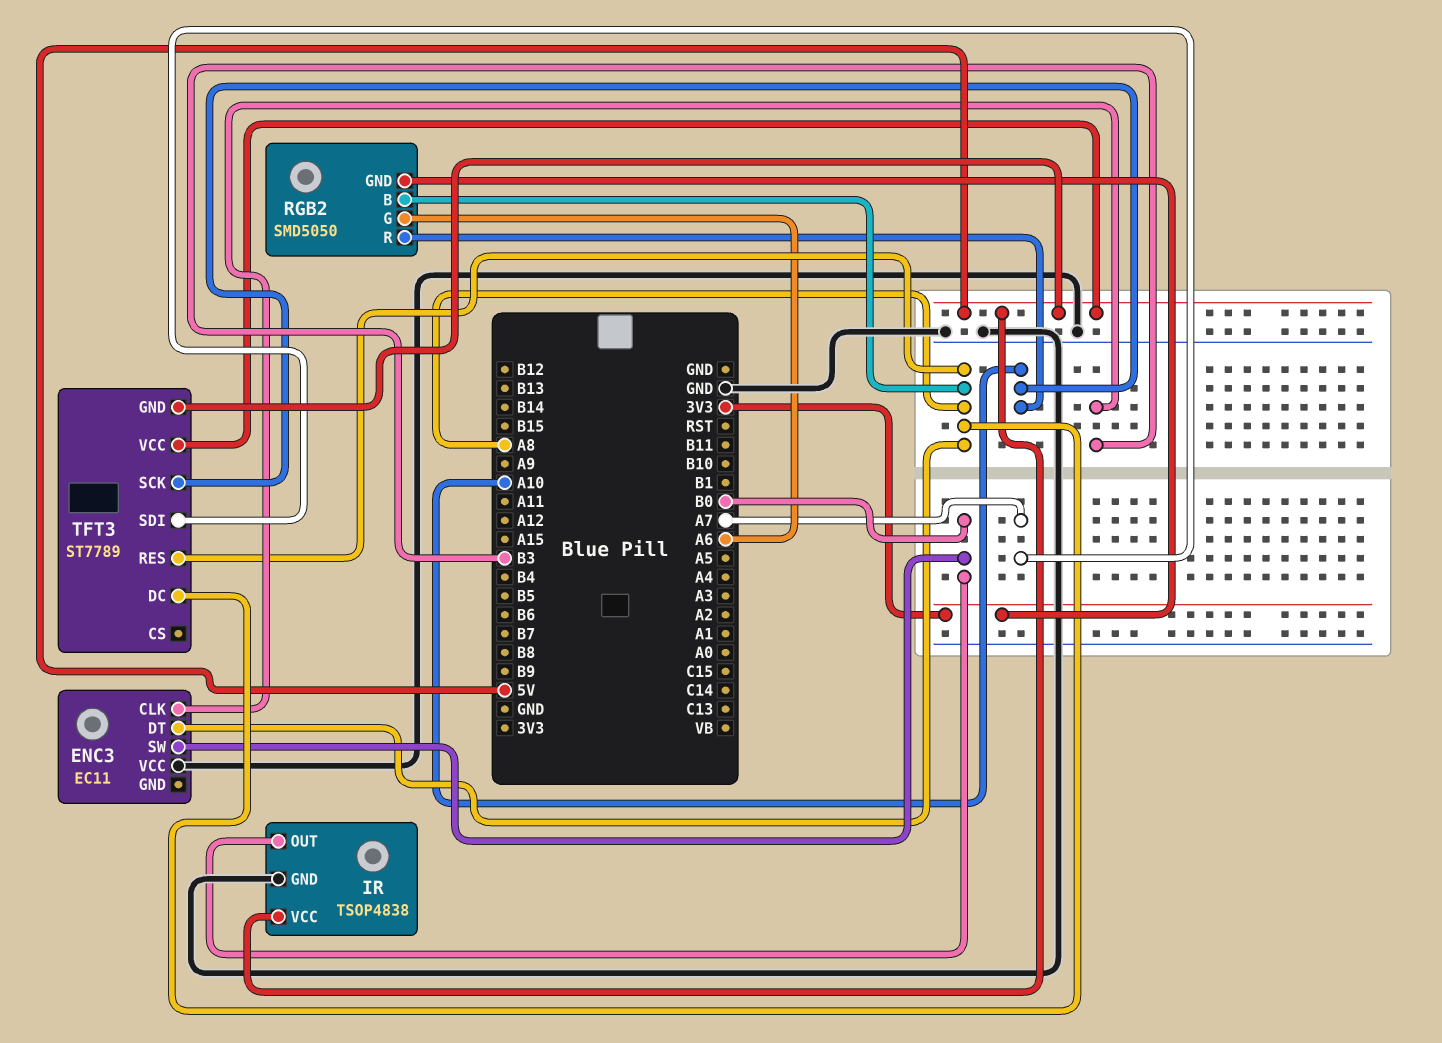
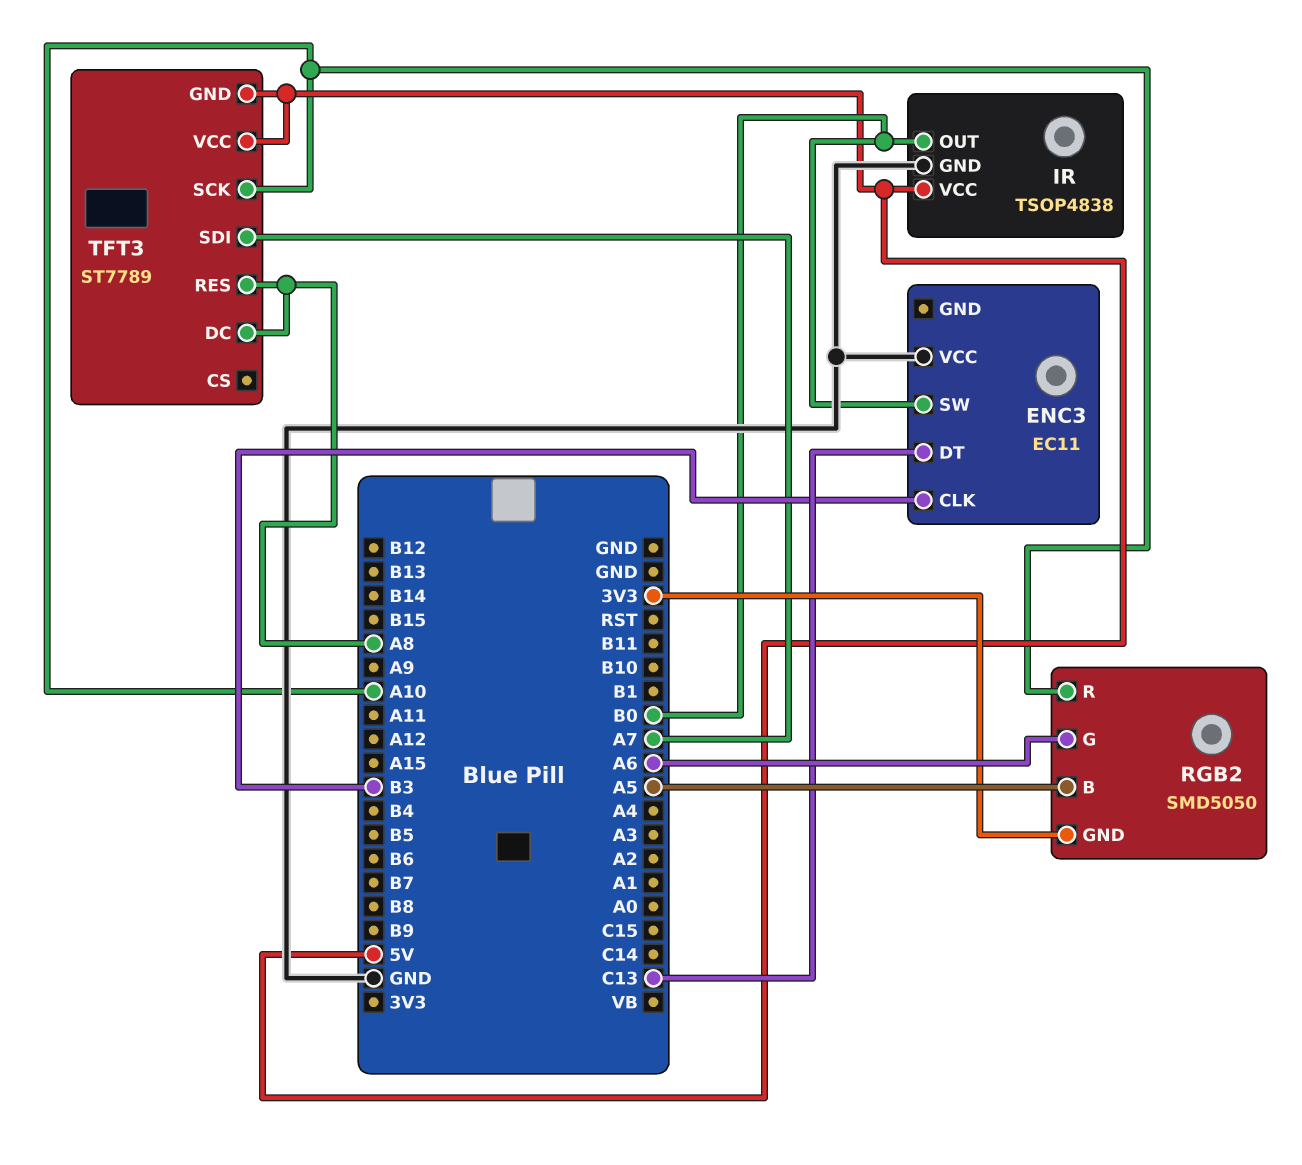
ENC3 pin DT: A8 -> C13
RGB2 pin B: A8 -> A5

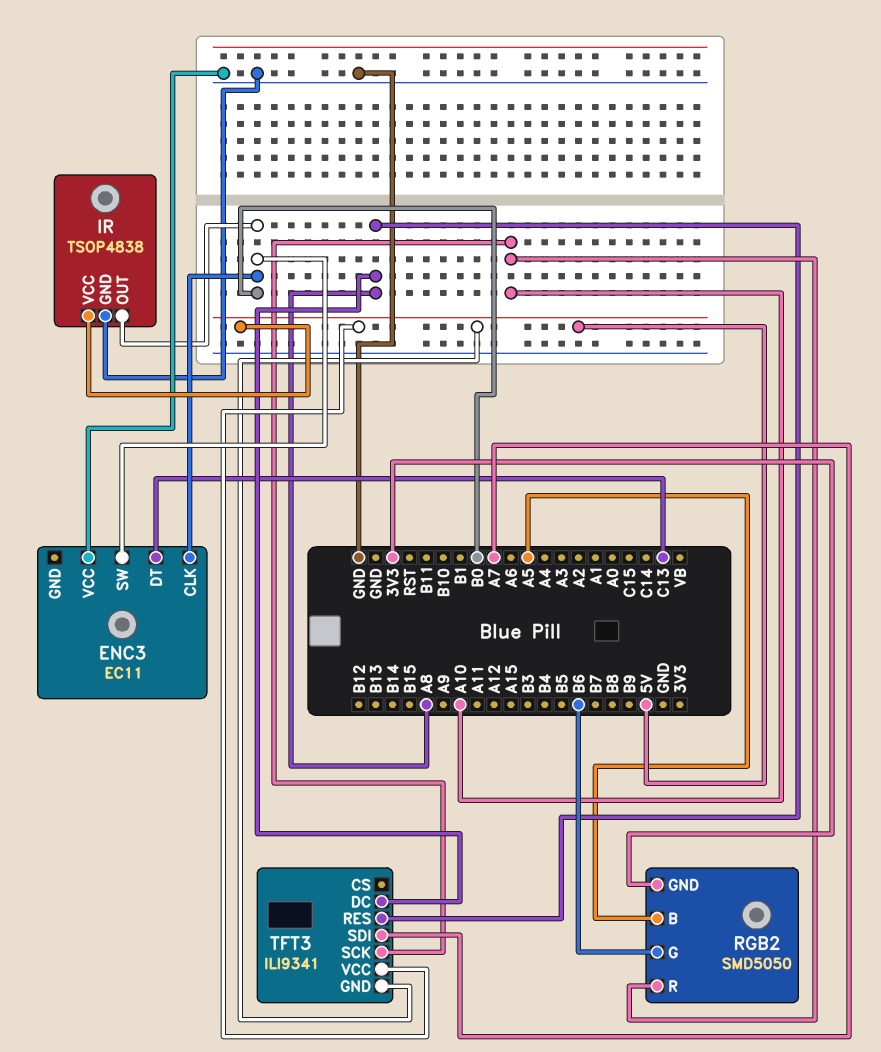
ENC3 pin CLK: B3 -> B0
RGB2 pin G: A6 -> B6
TFT3: ST7789 -> ILI9341

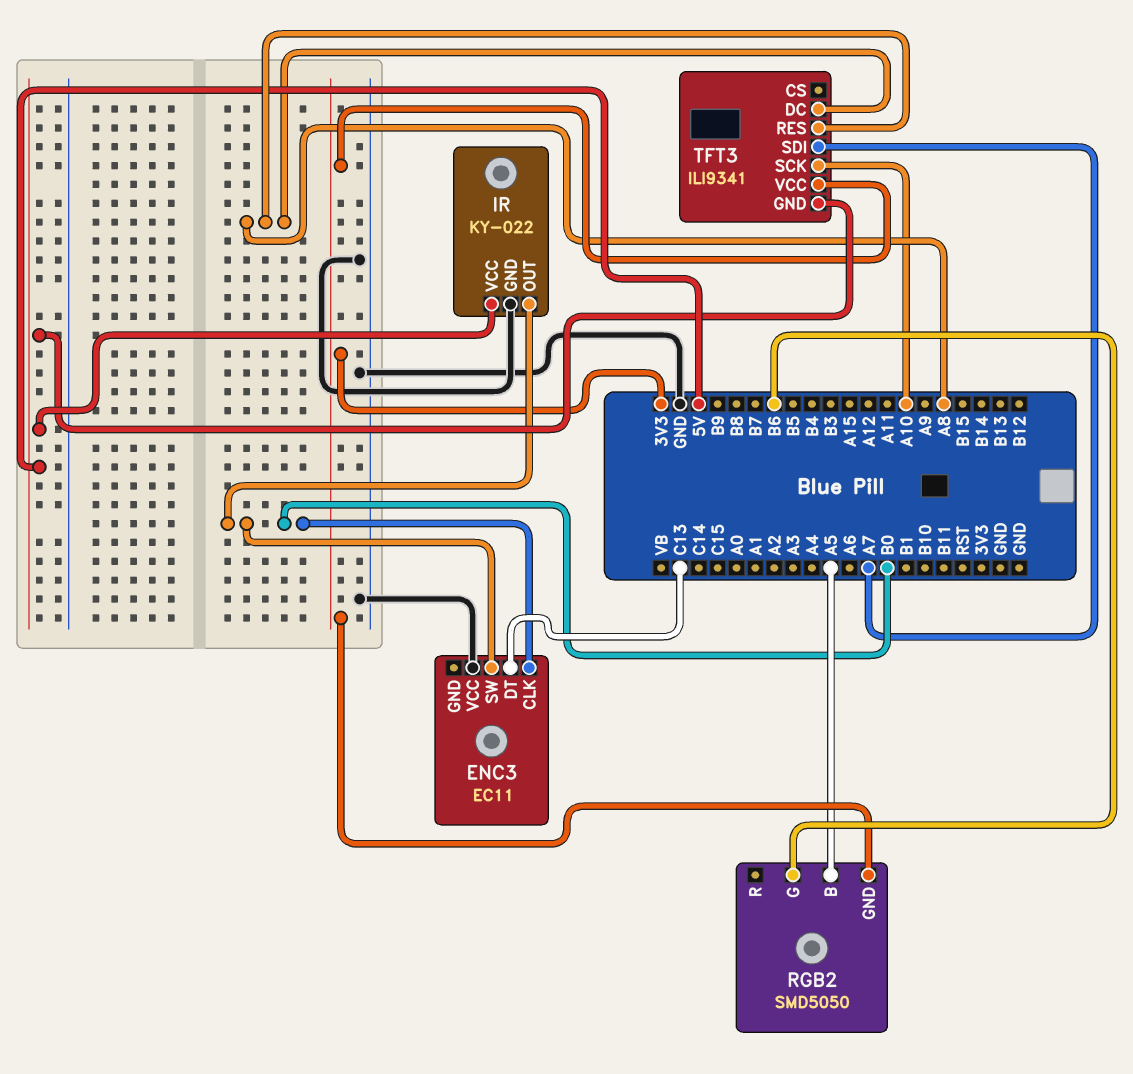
IR: TSOP4838 -> KY-022
RGB2 pin R: A10 -> none
TFT3 pin VCC: 5V -> 3V3

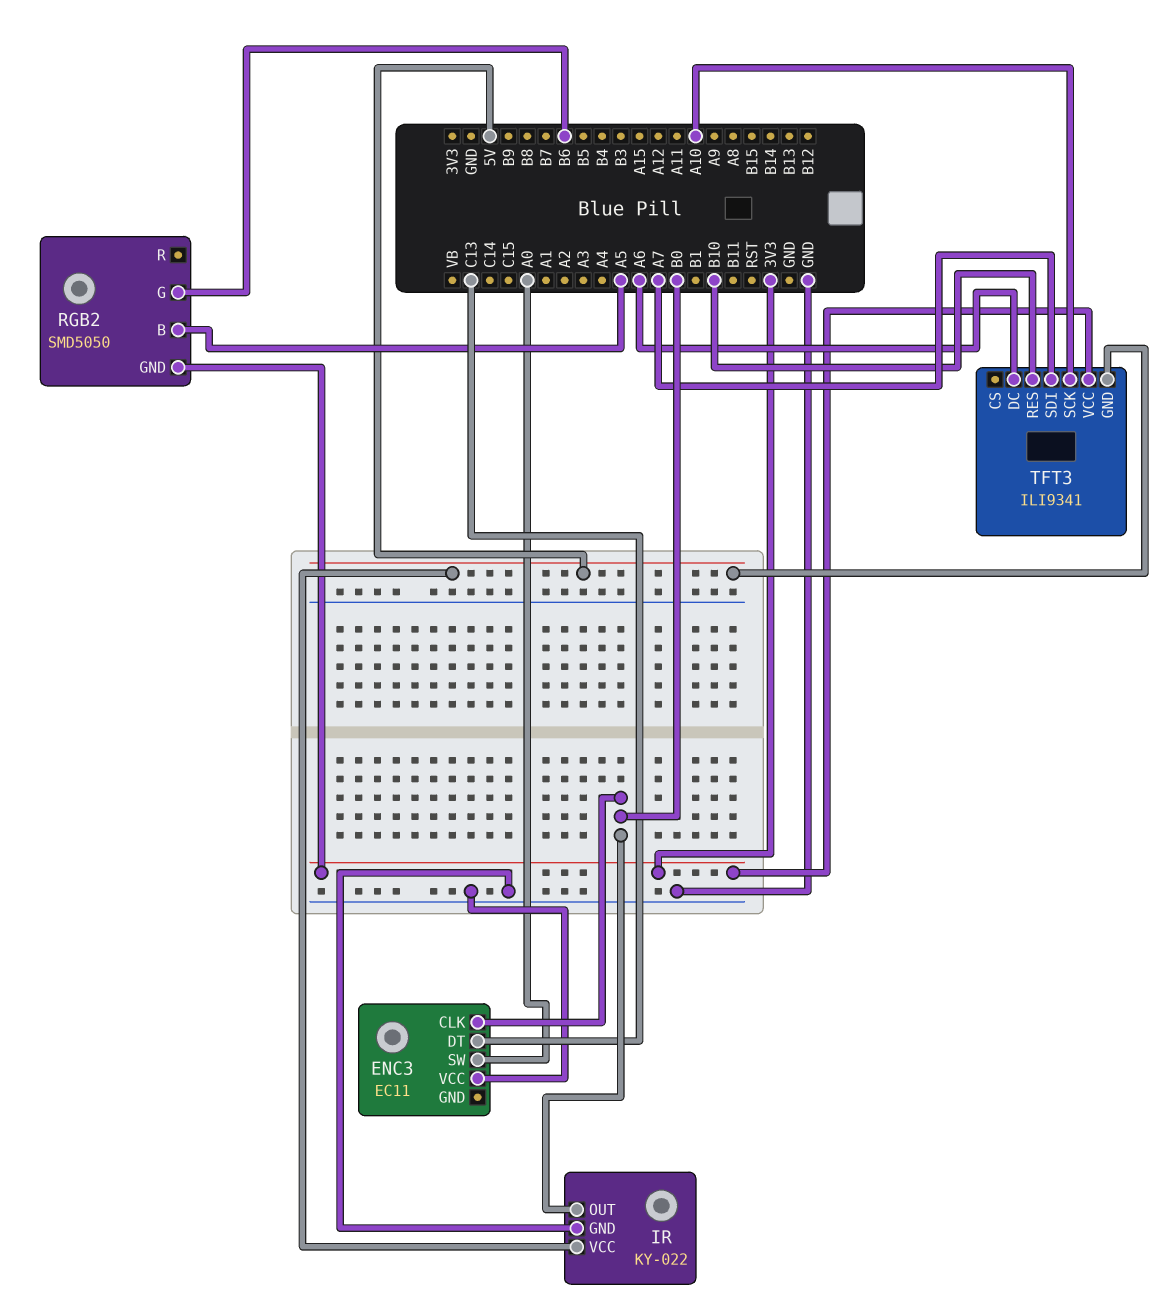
ENC3 pin SW: B0 -> A0
TFT3 pin DC: A8 -> A6
TFT3 pin RES: A8 -> B10

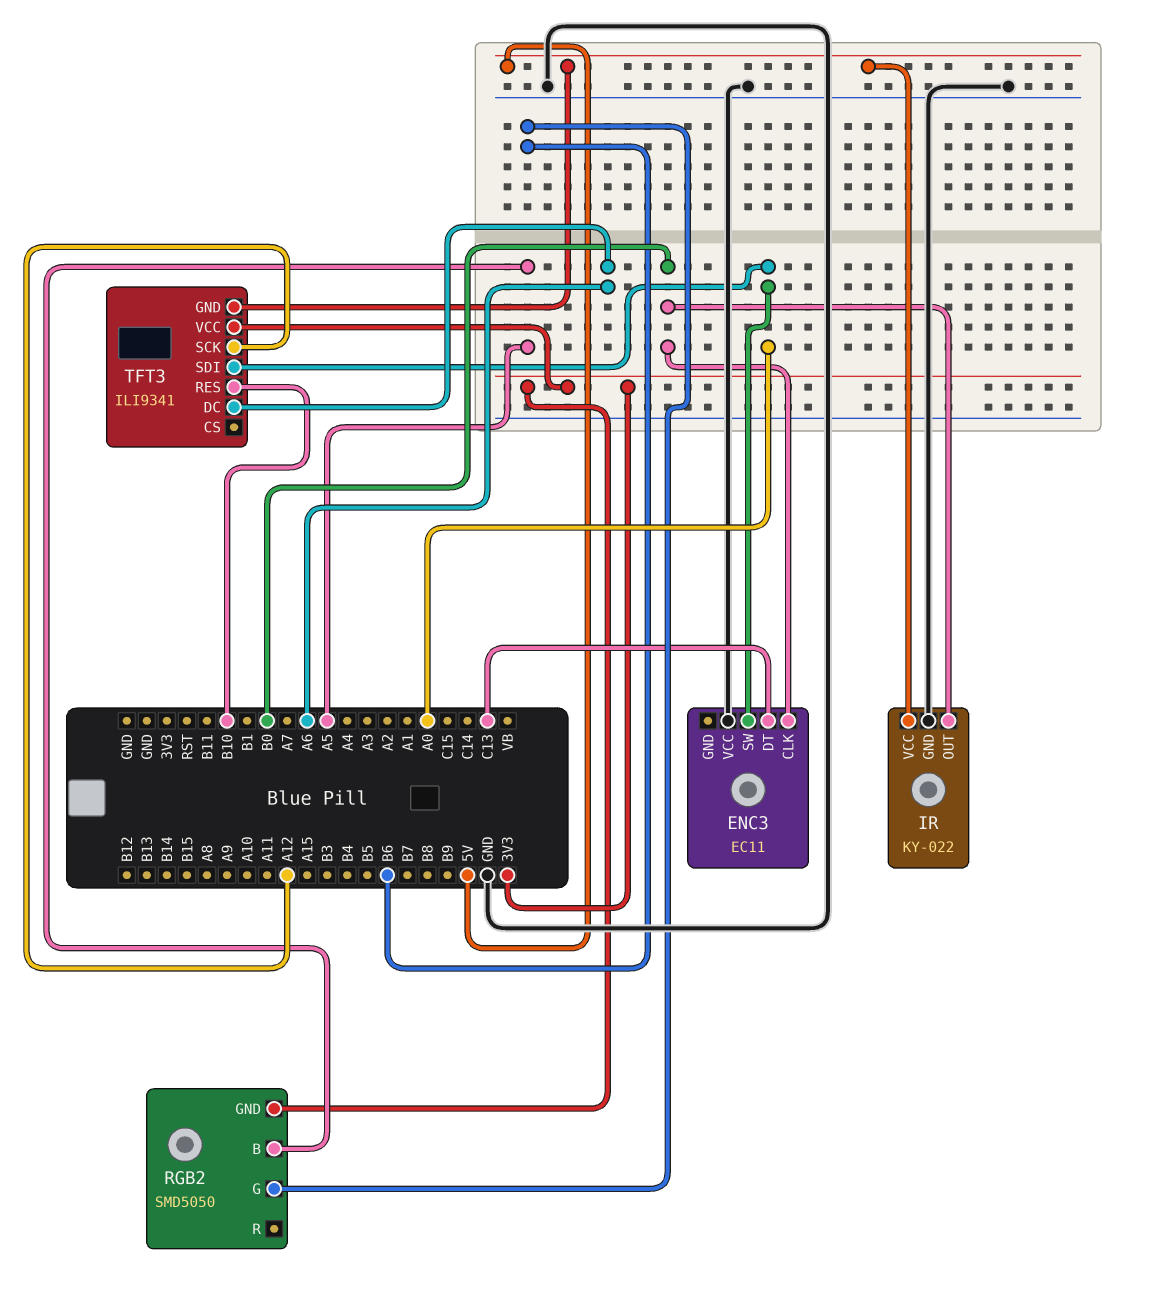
TFT3 pin SCK: A10 -> A12
TFT3 pin SDI: A7 -> A0

